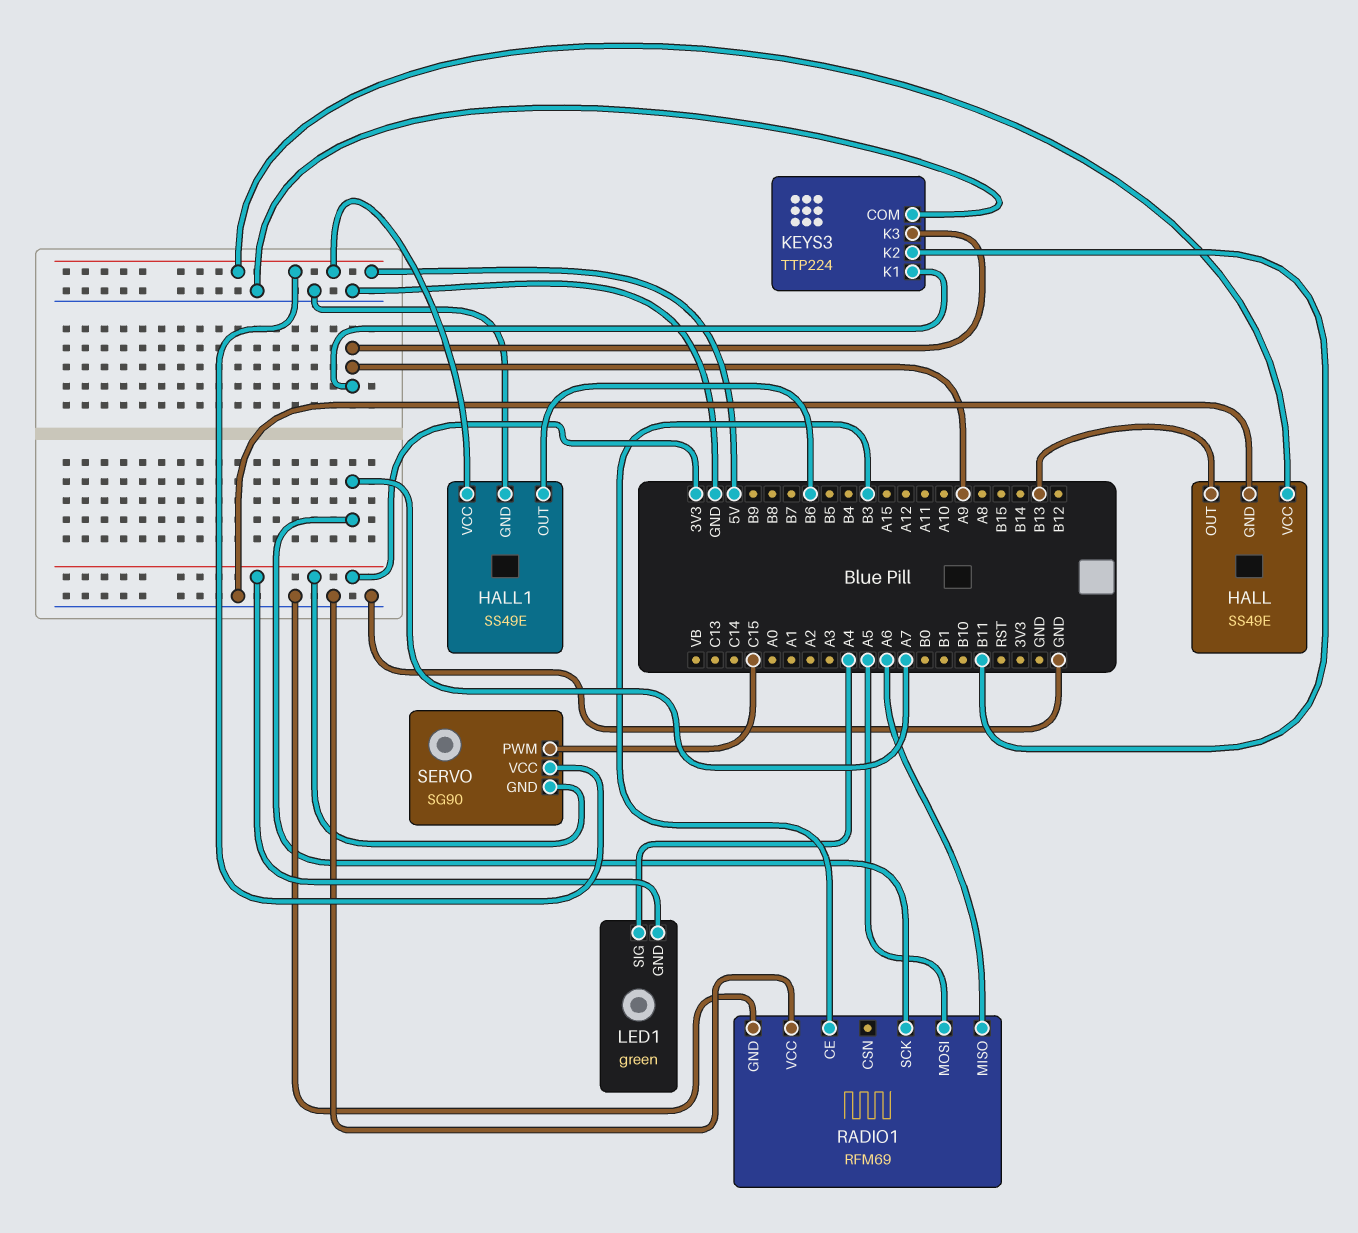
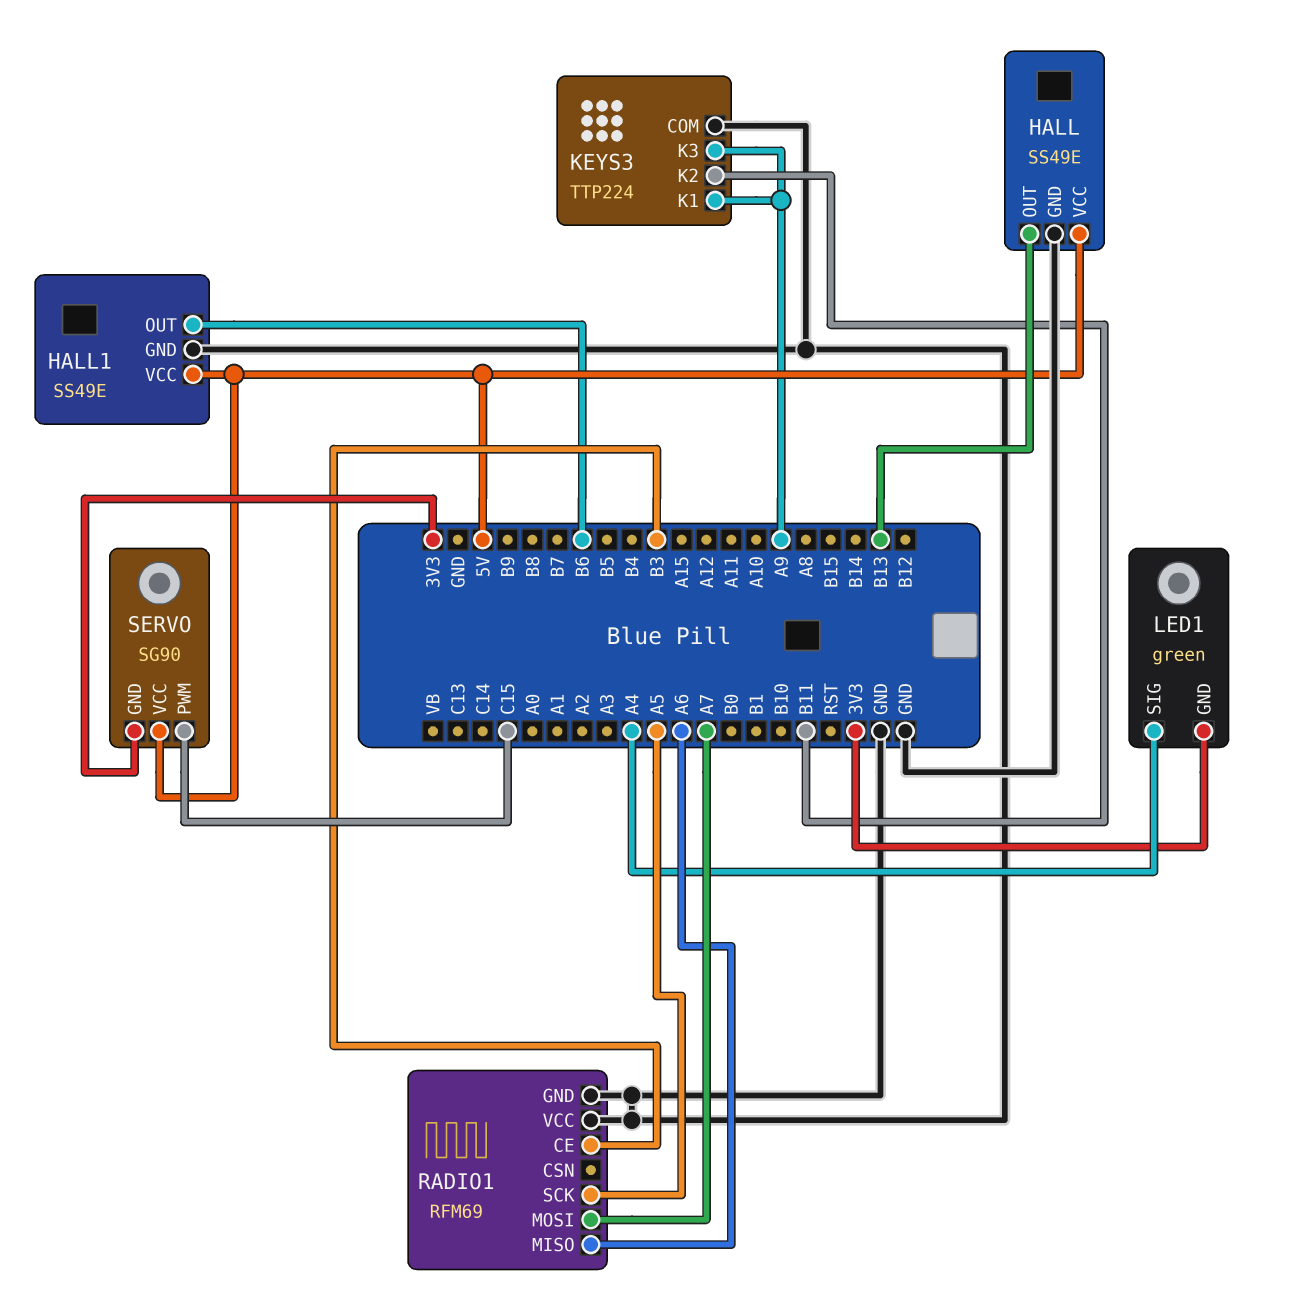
RADIO1 pin MOSI: A5 -> A7
RADIO1 pin SCK: A7 -> A5

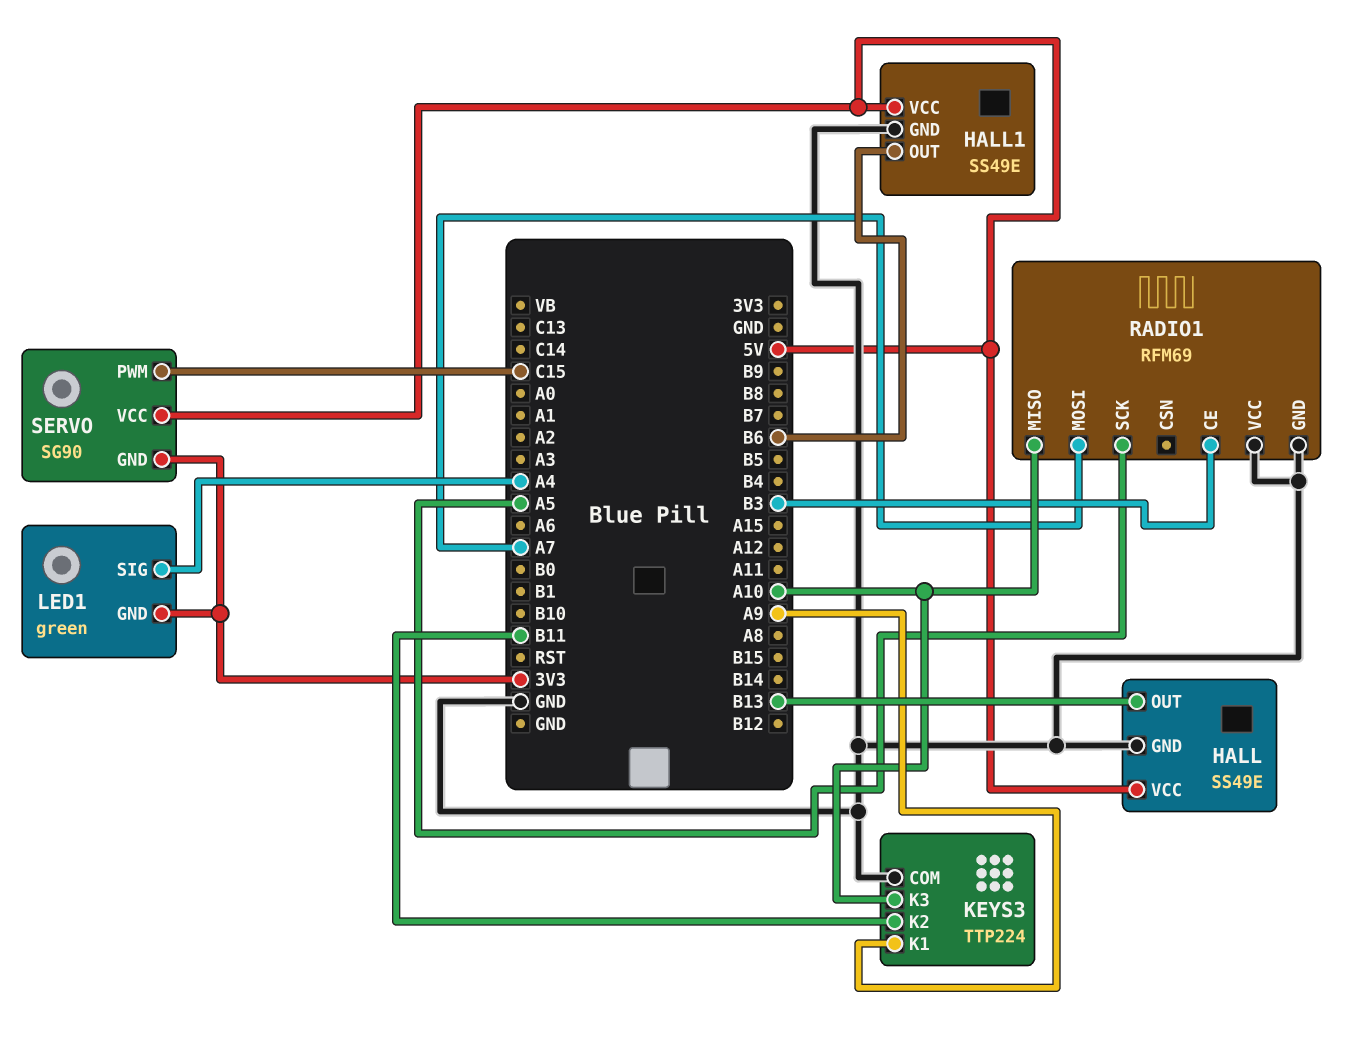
KEYS3 pin K3: A9 -> A10
RADIO1 pin MISO: A6 -> A10

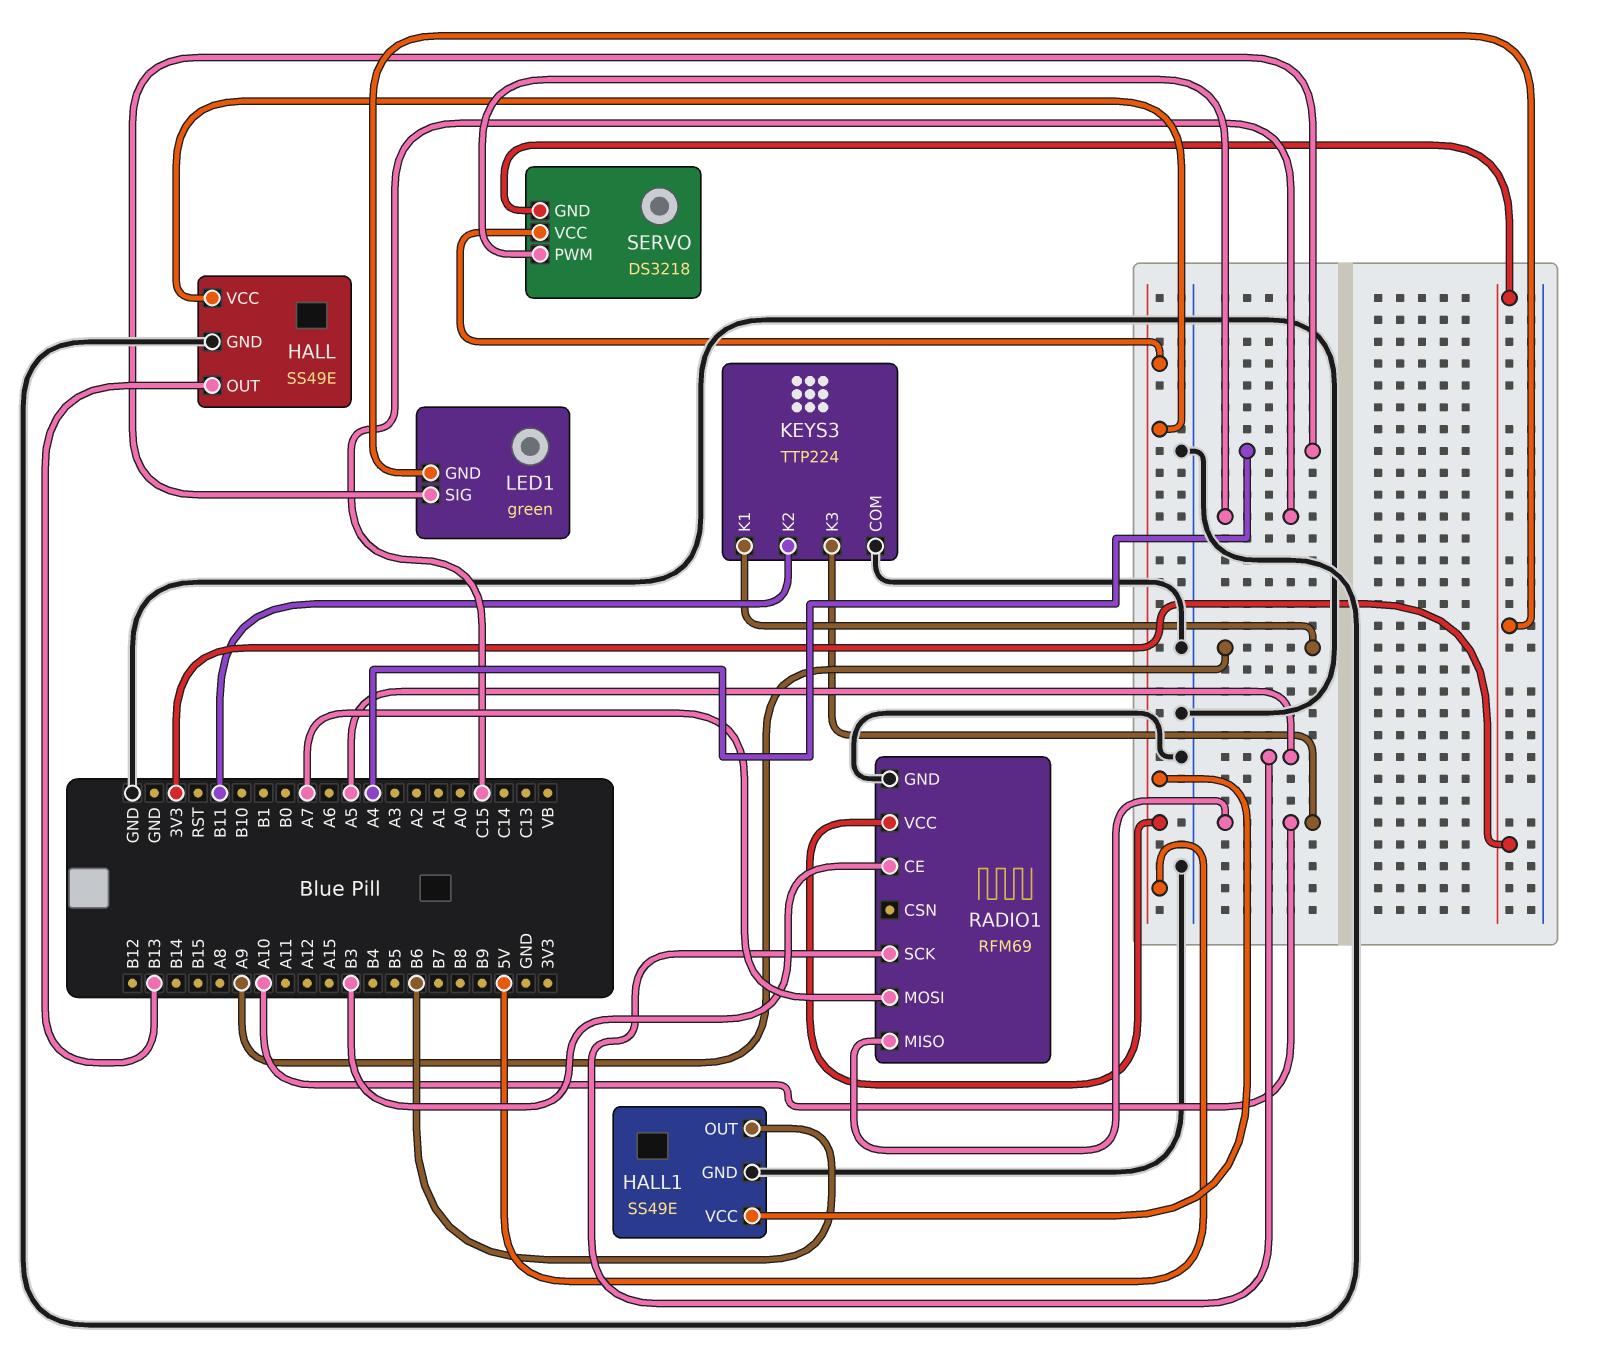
RADIO1 pin VCC: GND -> 5V
SERVO: SG90 -> DS3218

